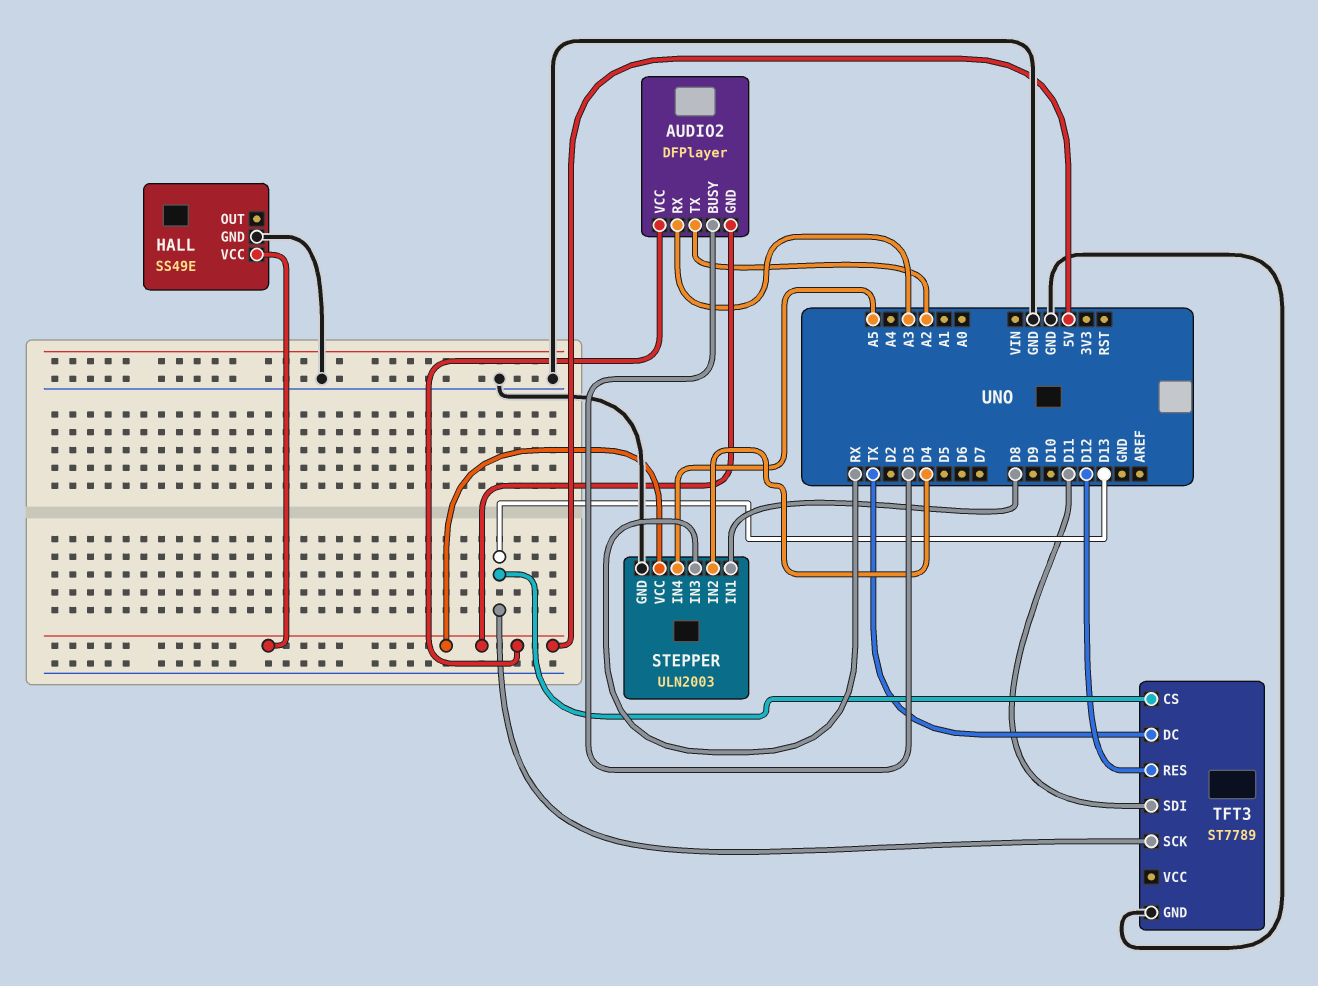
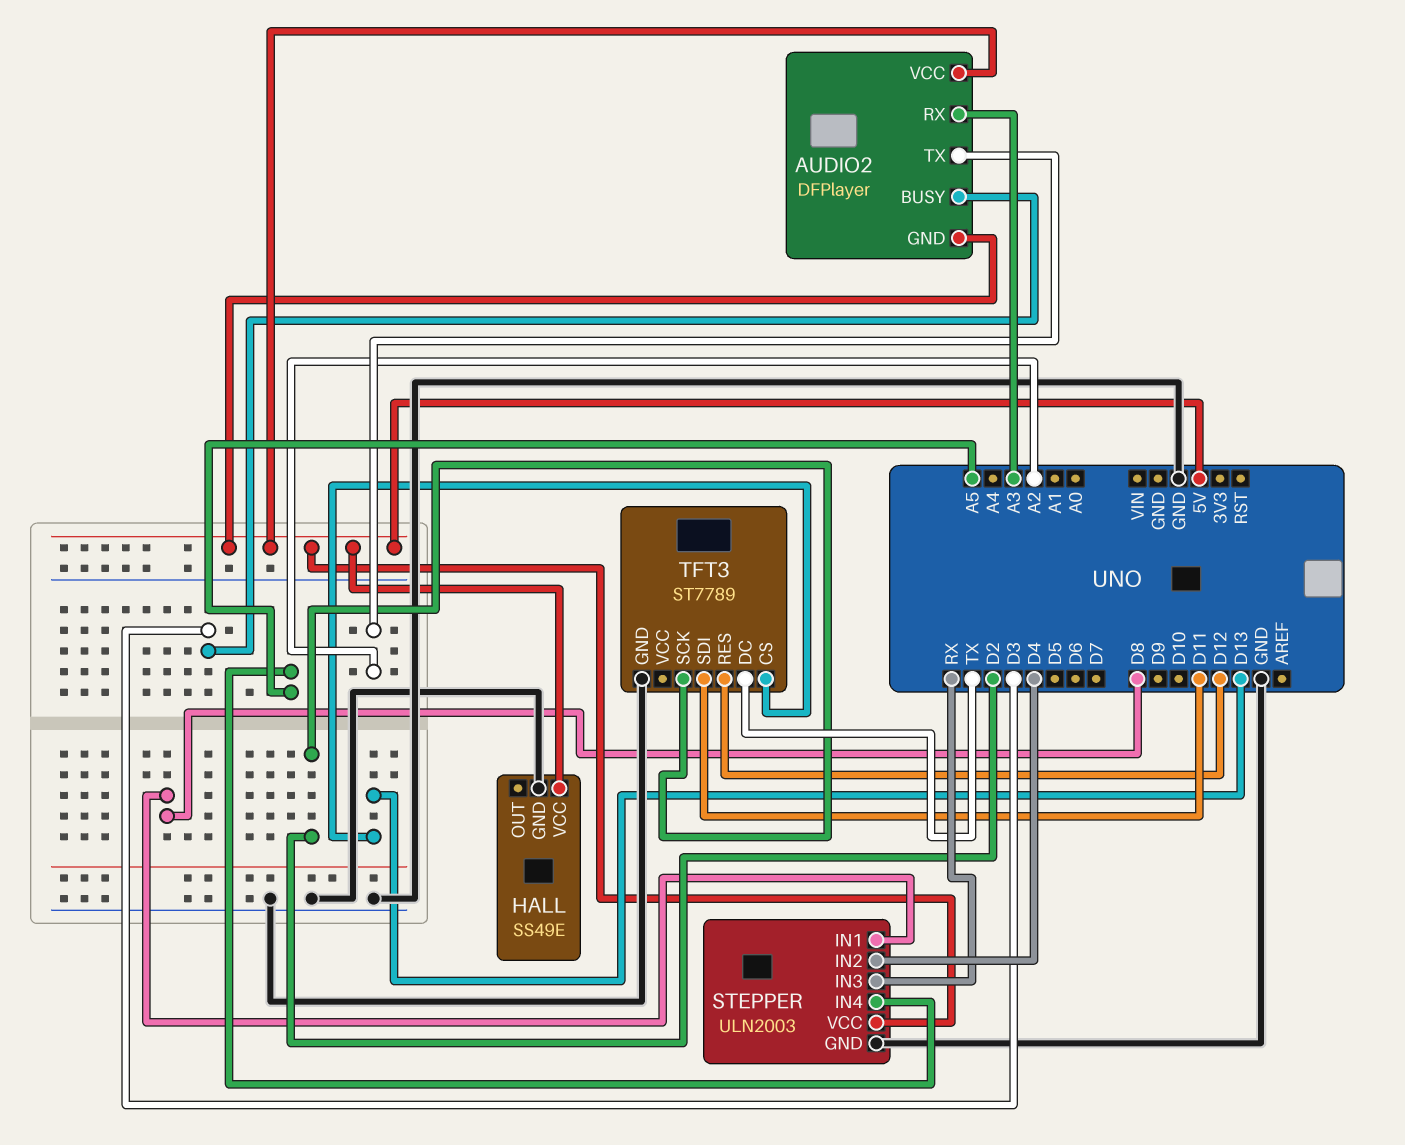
TFT3 pin SCK: D13 -> D2

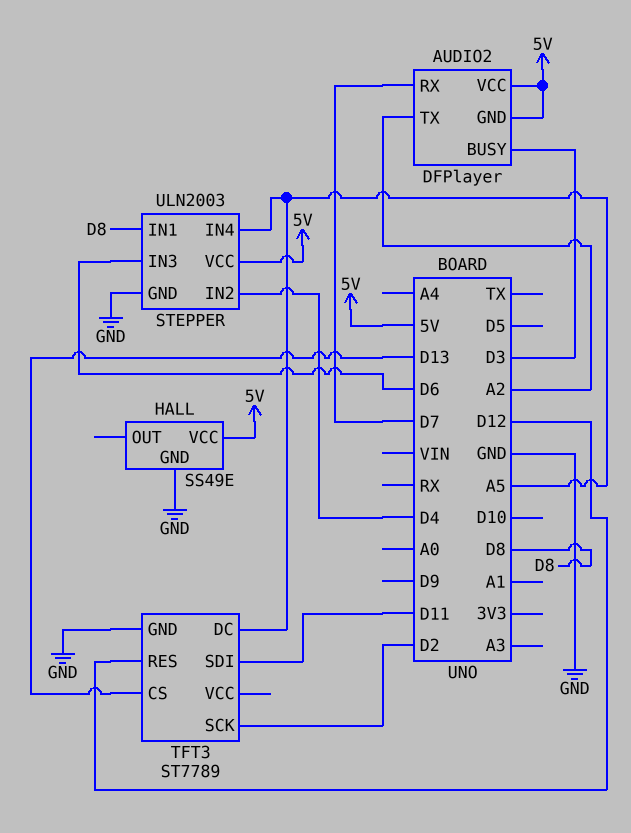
AUDIO2 pin RX: A3 -> D7
STEPPER pin IN3: RX -> D6
TFT3 pin DC: TX -> A5

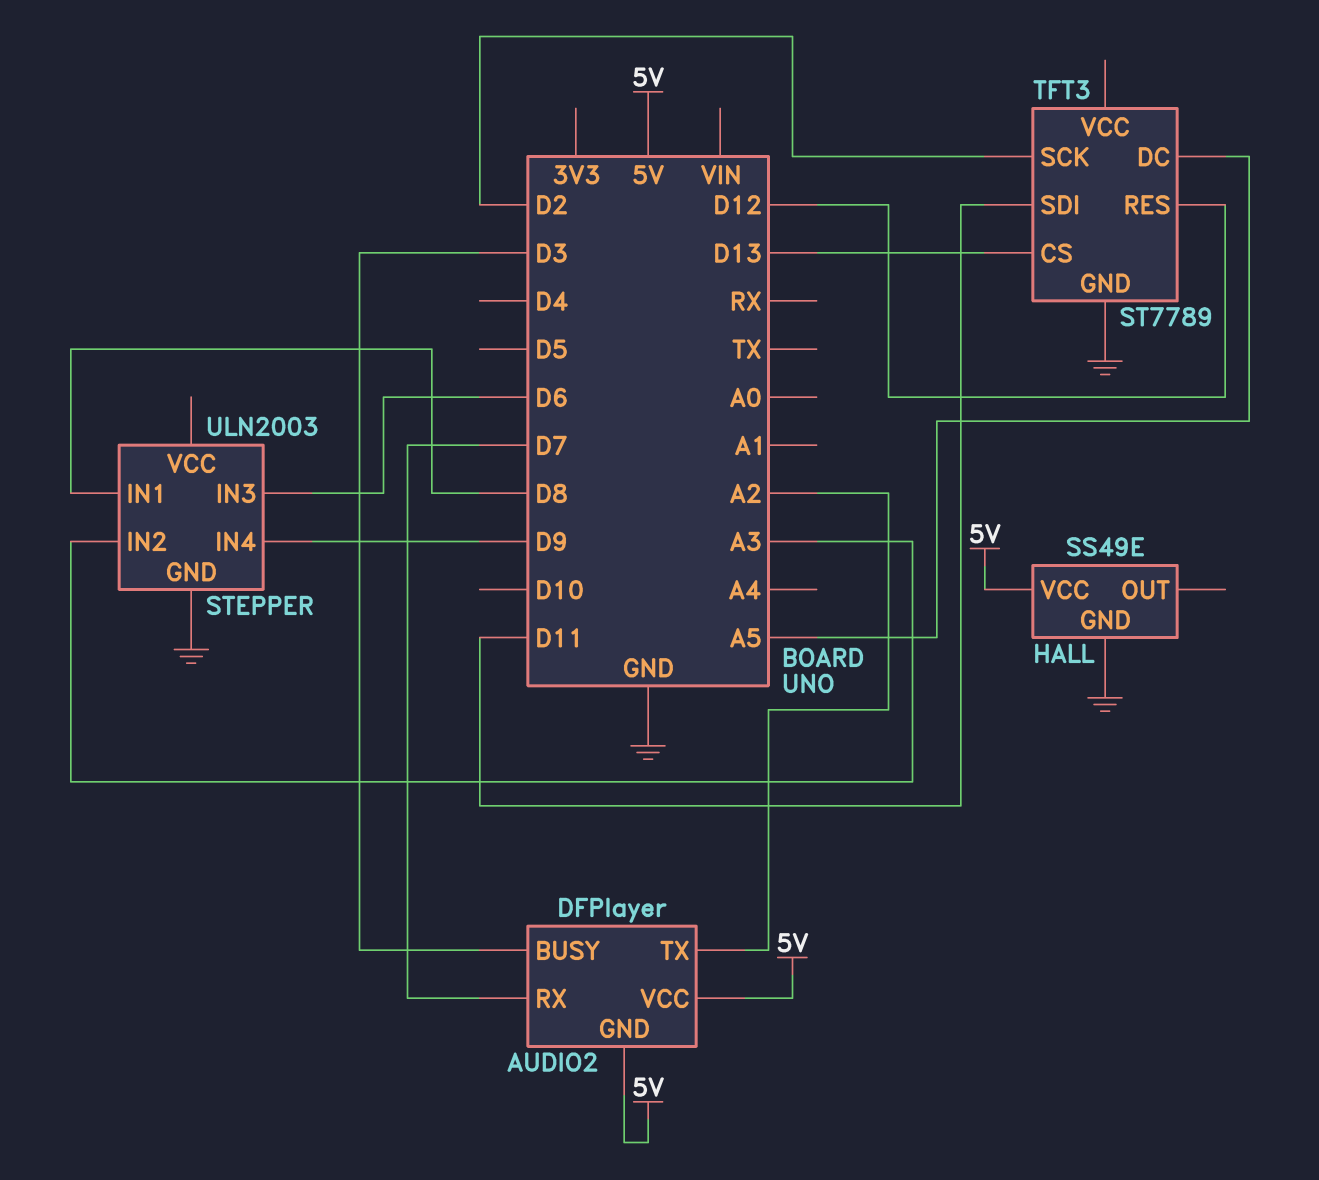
STEPPER pin IN2: D4 -> A3
STEPPER pin IN4: A5 -> D9
STEPPER pin VCC: 5V -> none

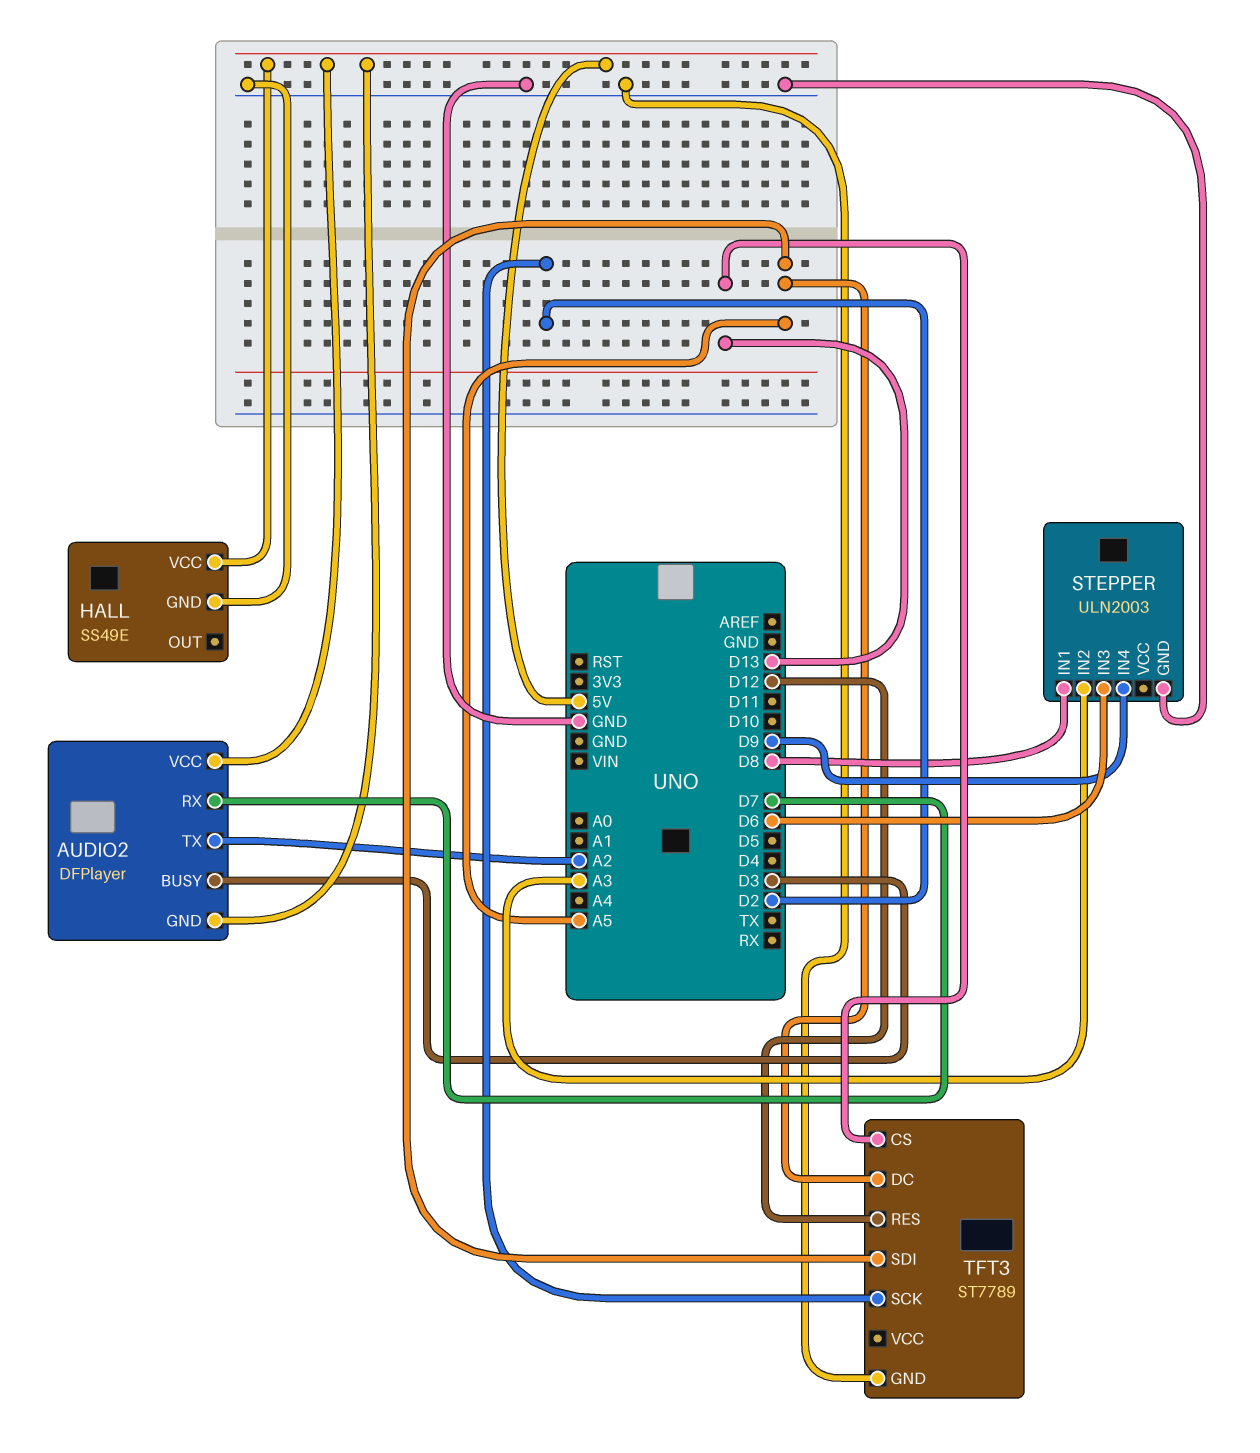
TFT3 pin SDI: D11 -> A5

